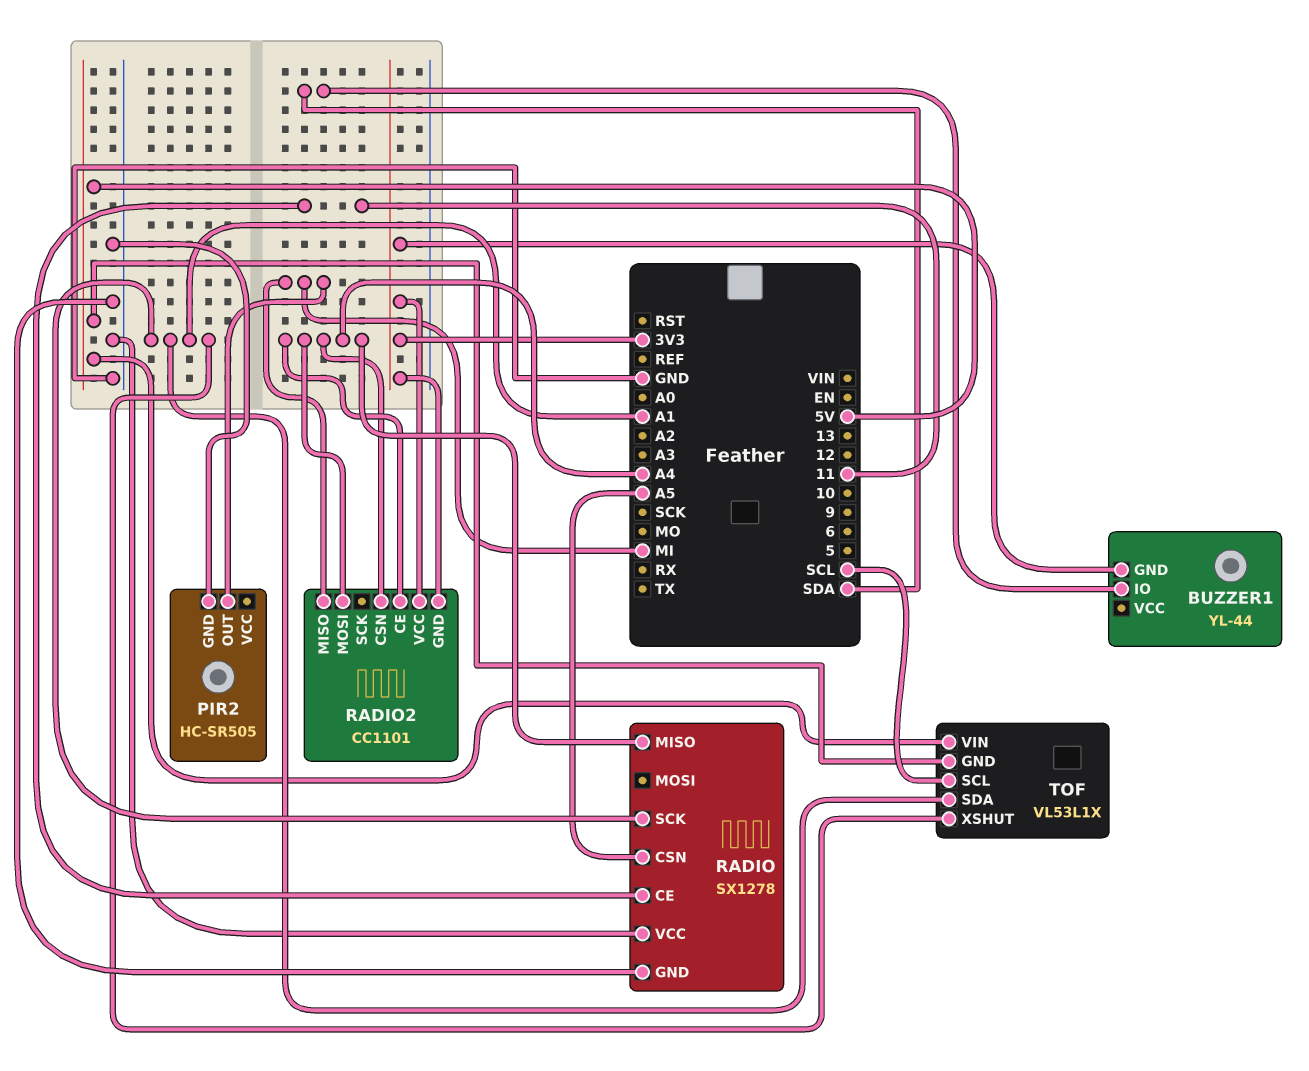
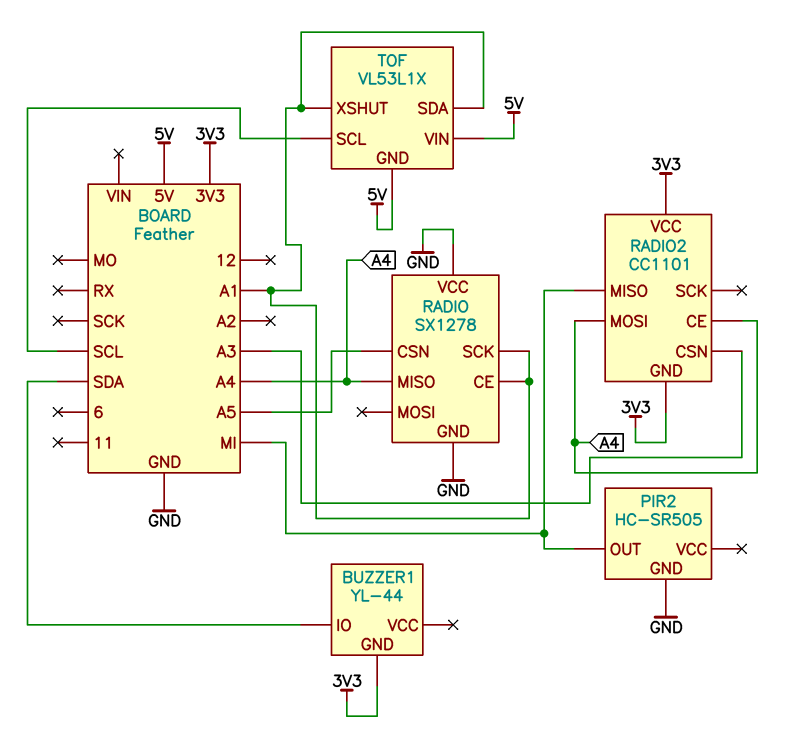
RADIO pin CE: 11 -> A1
RADIO2 pin CSN: A4 -> A3

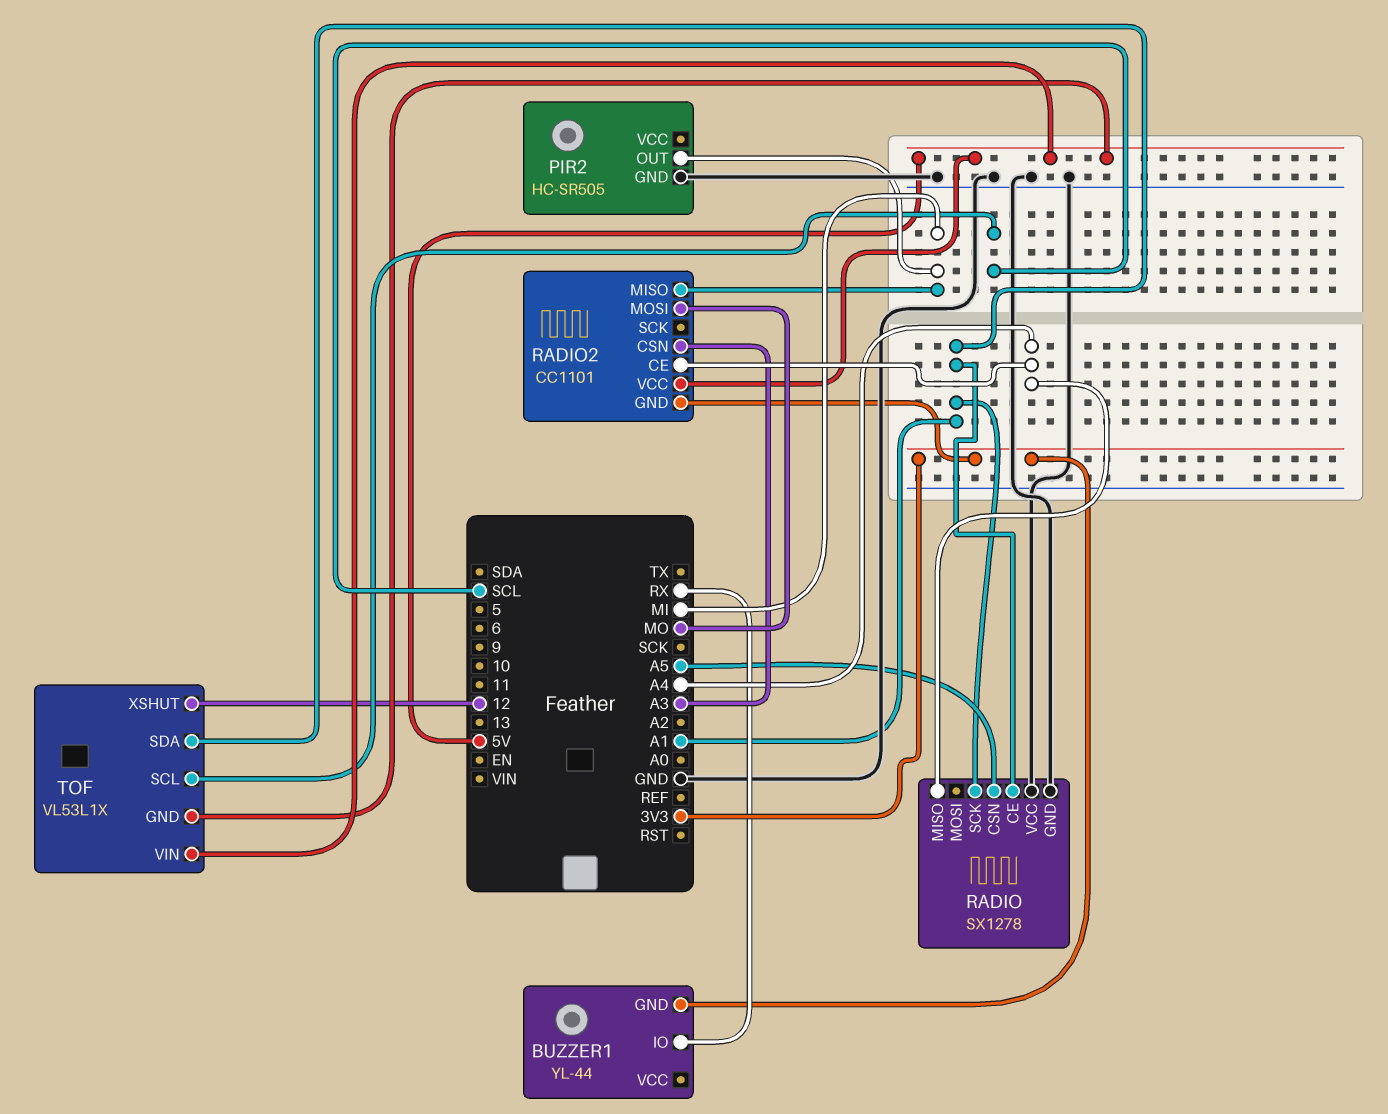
BUZZER1 pin IO: SDA -> RX
RADIO2 pin MOSI: A4 -> MO
RADIO2 pin VCC: 3V3 -> 5V
TOF pin XSHUT: A1 -> 12

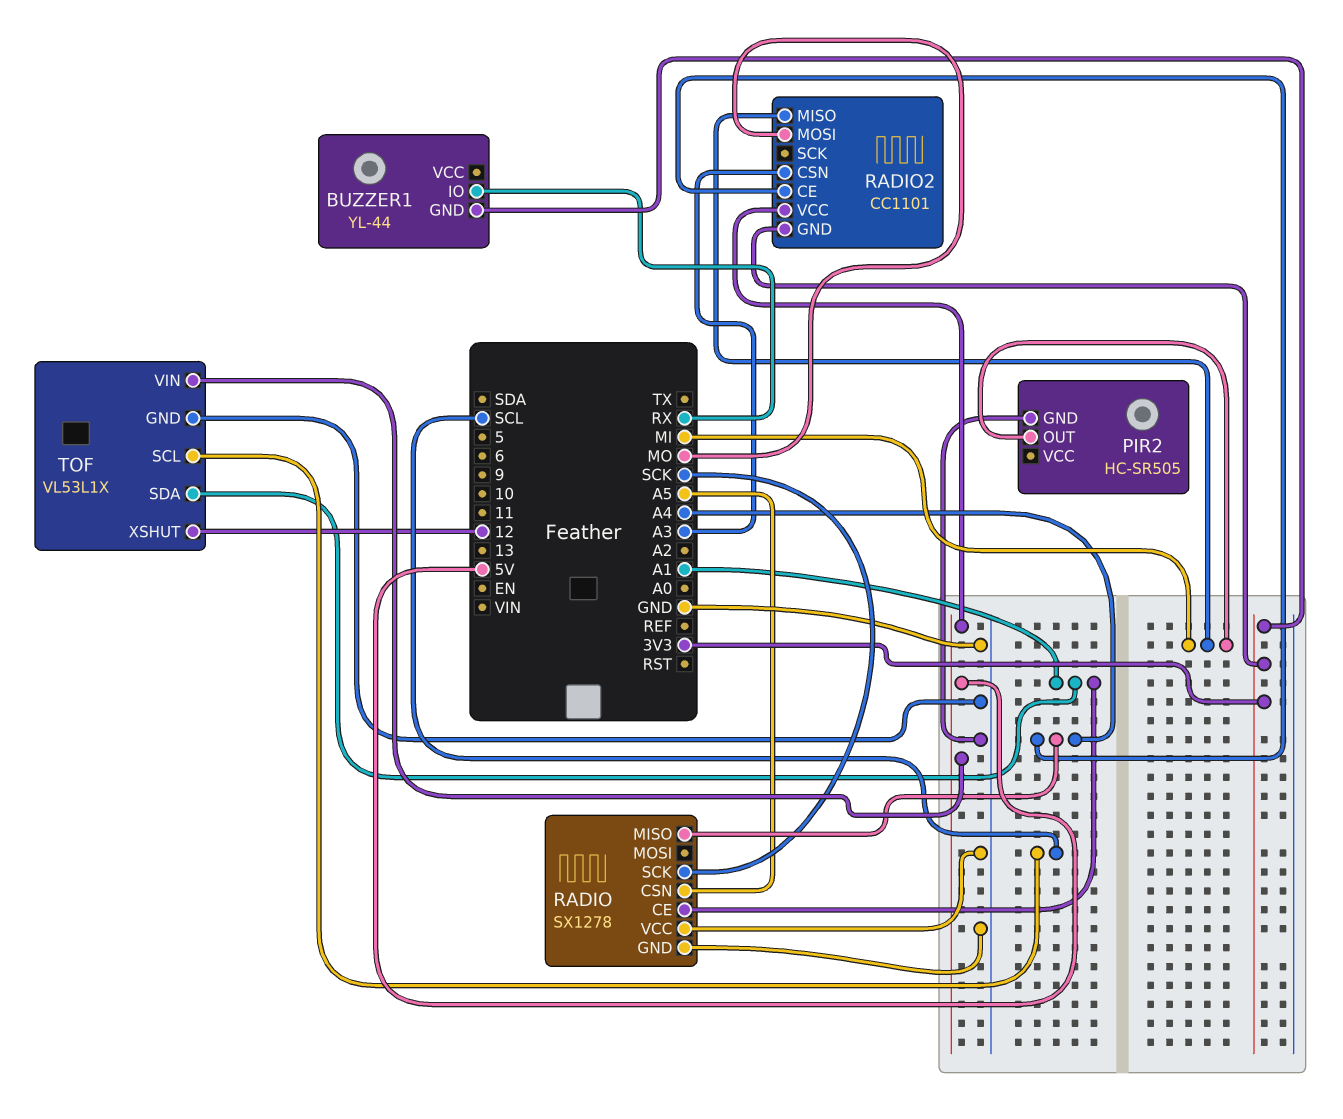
RADIO pin SCK: A1 -> SCK
TOF pin GND: 5V -> GND

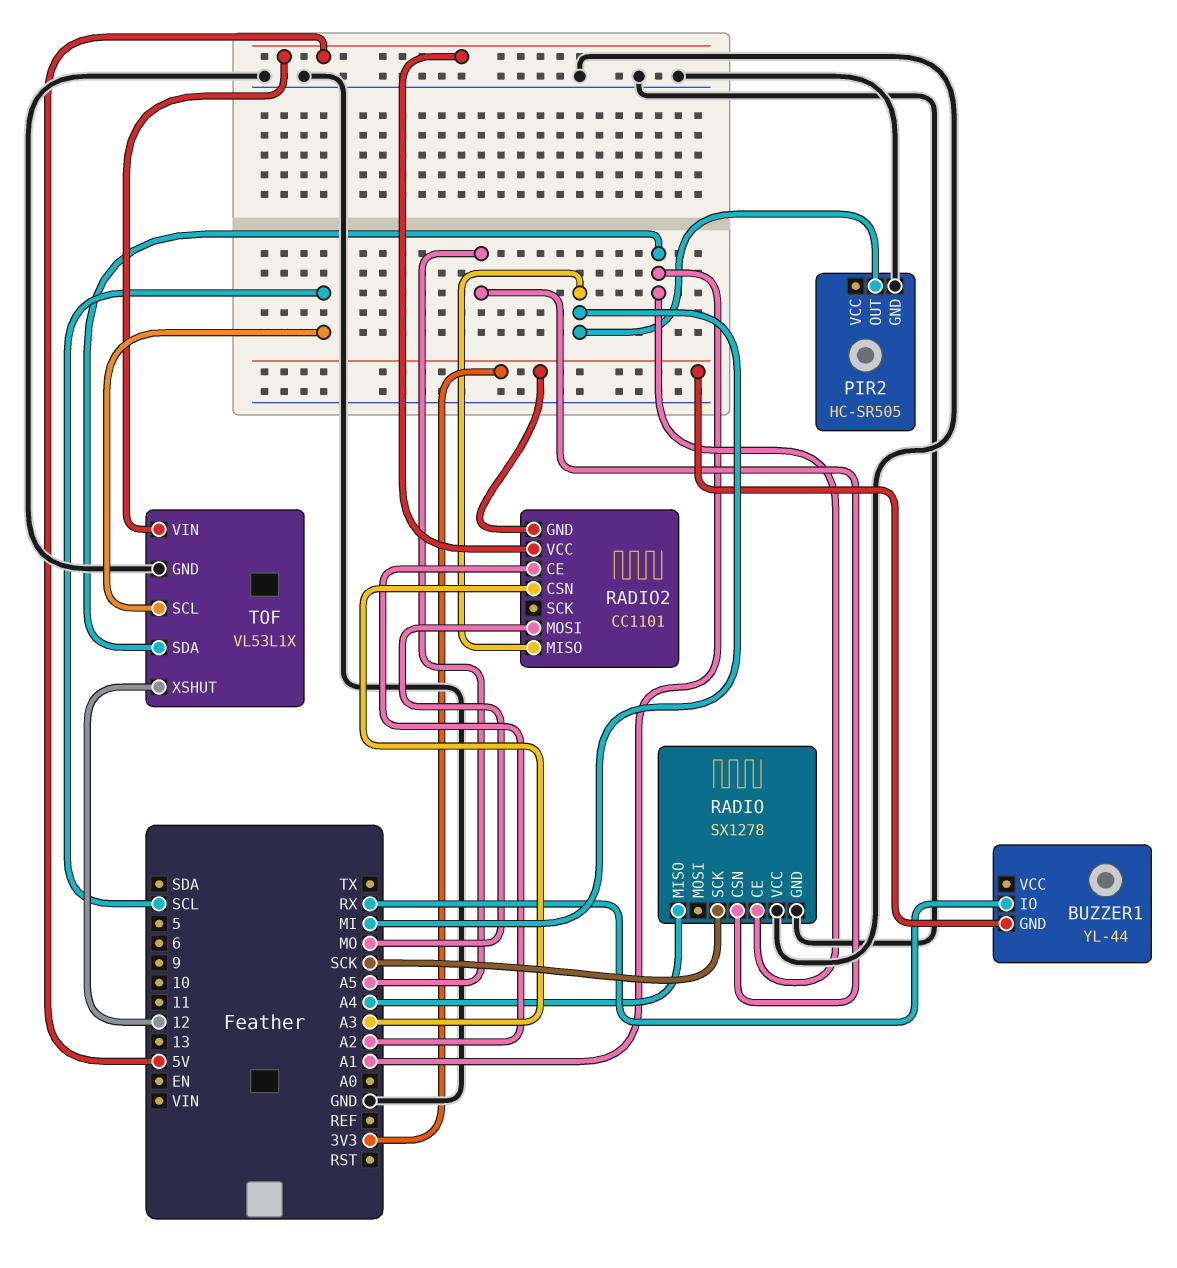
RADIO2 pin CE: A4 -> A2

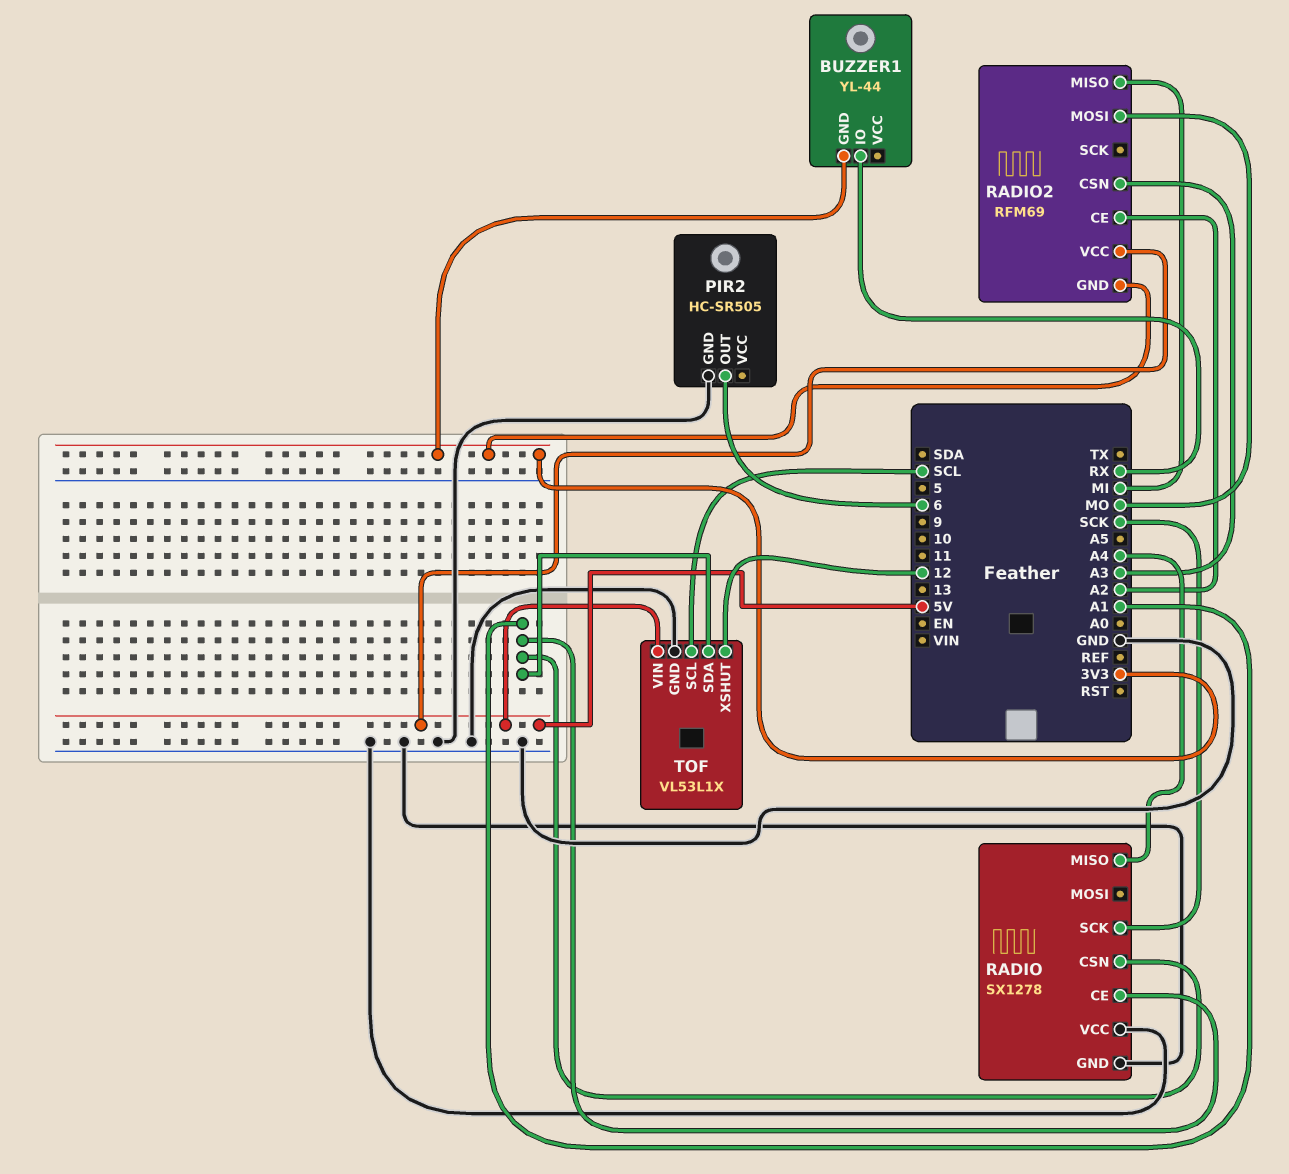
PIR2 pin OUT: MI -> 6
RADIO pin CSN: A5 -> A1
RADIO2: CC1101 -> RFM69

